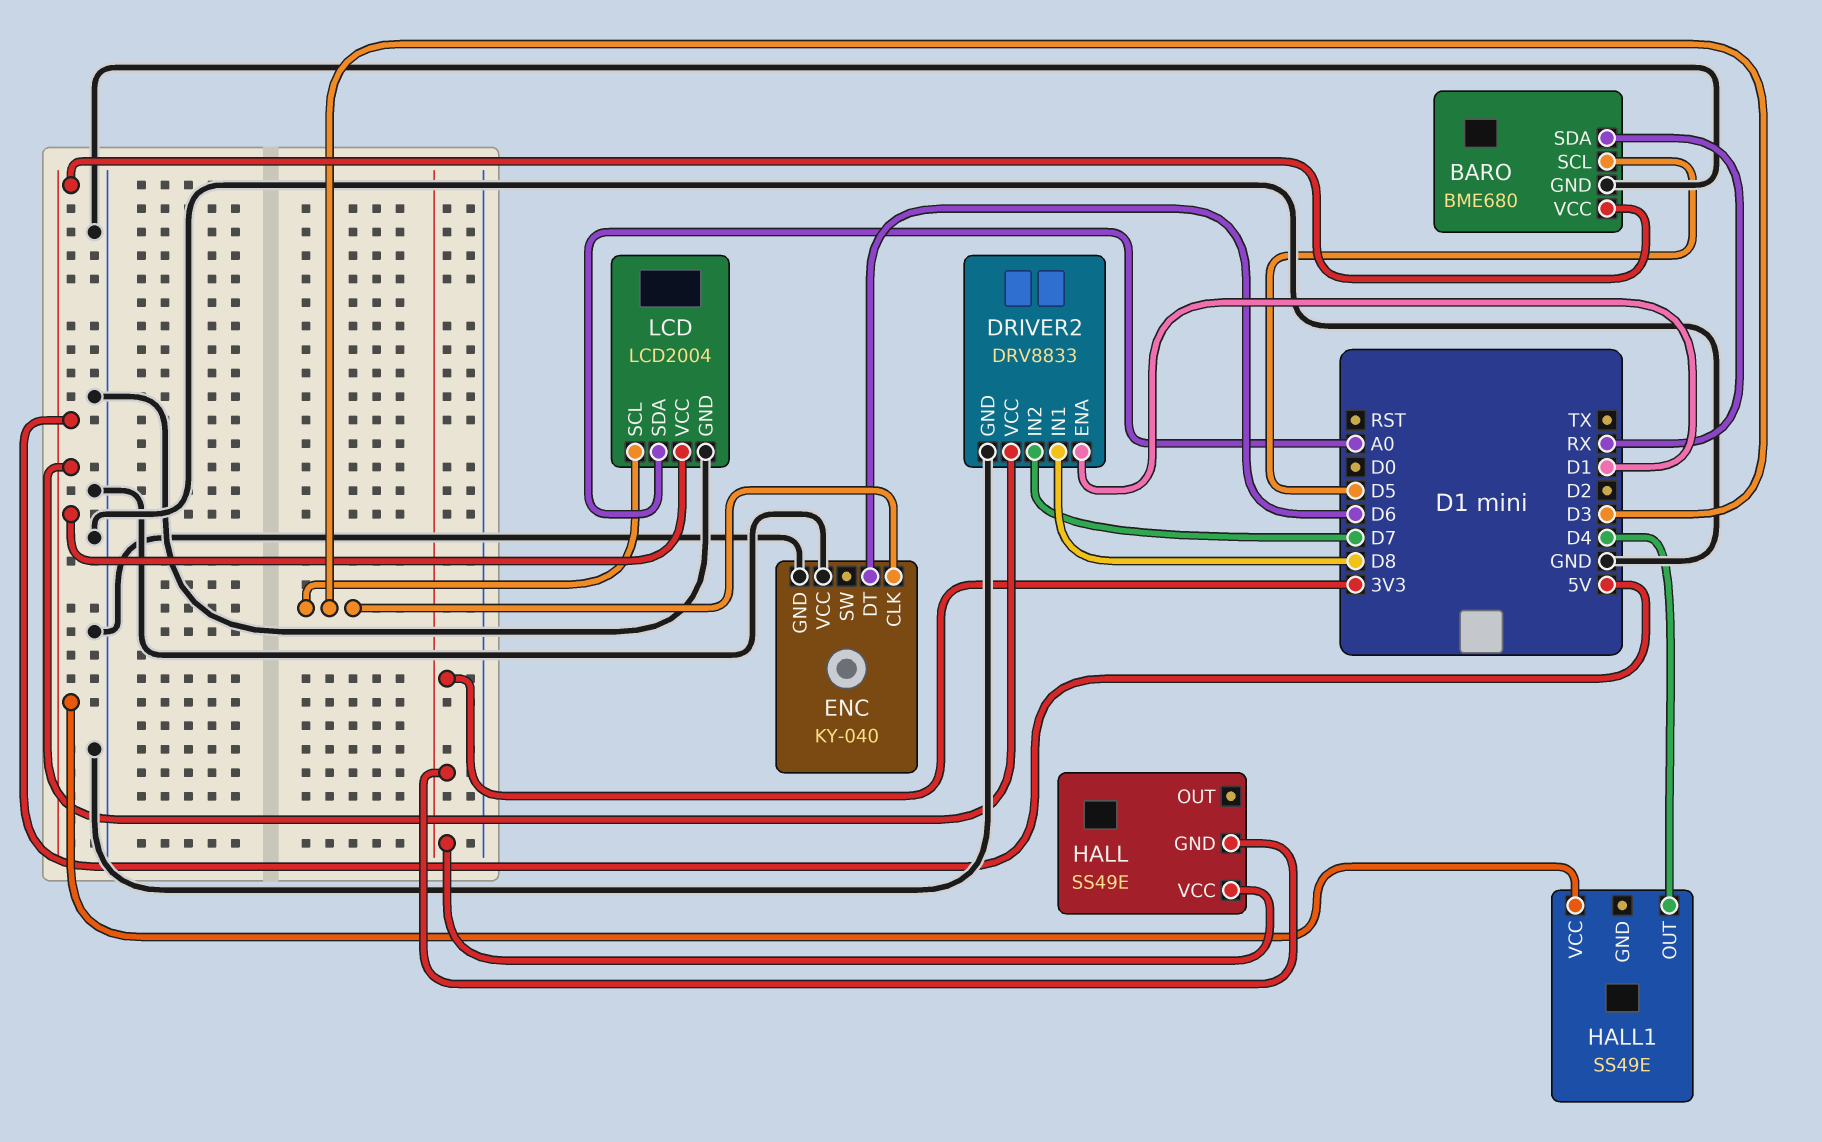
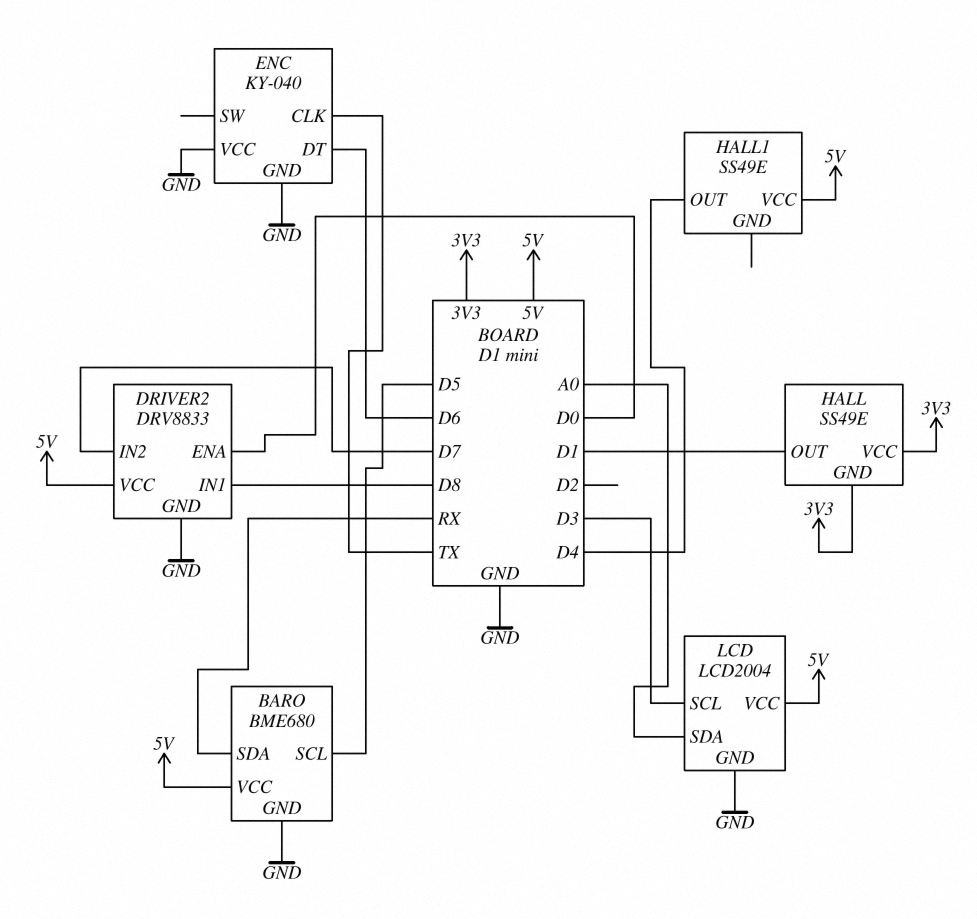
DRIVER2 pin ENA: D1 -> D0
ENC pin CLK: D3 -> TX
HALL pin OUT: none -> D1

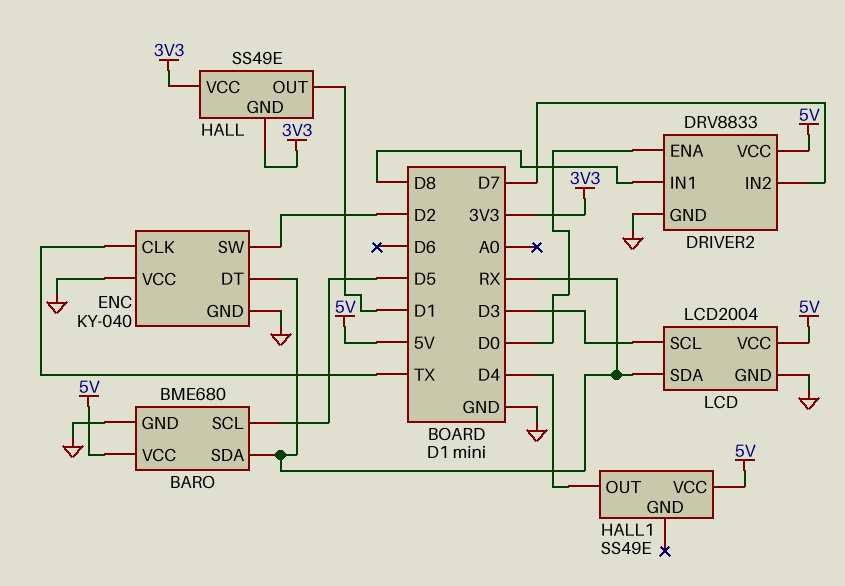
ENC pin DT: D6 -> RX
ENC pin SW: none -> D2
LCD pin SDA: A0 -> RX

